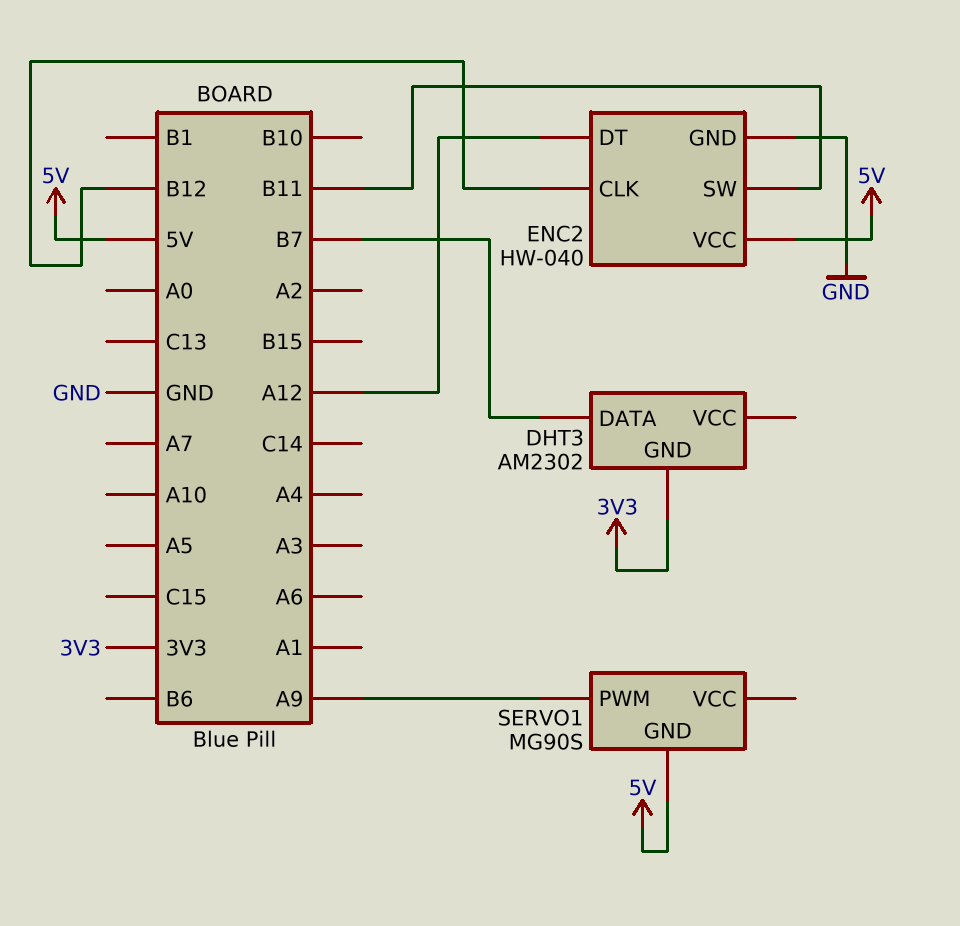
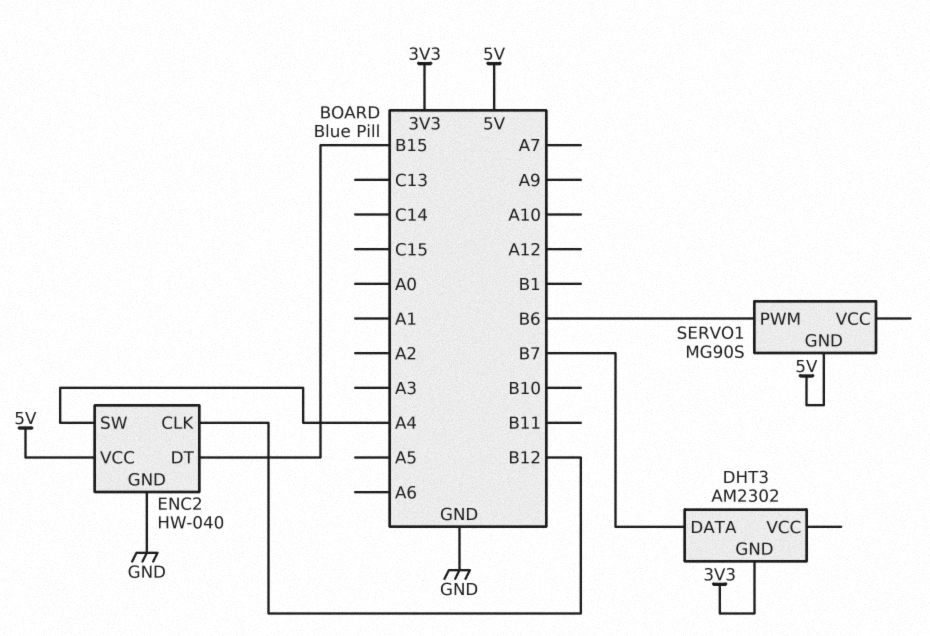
ENC2 pin DT: A12 -> B15
ENC2 pin SW: B11 -> A4
SERVO1 pin PWM: A9 -> B6

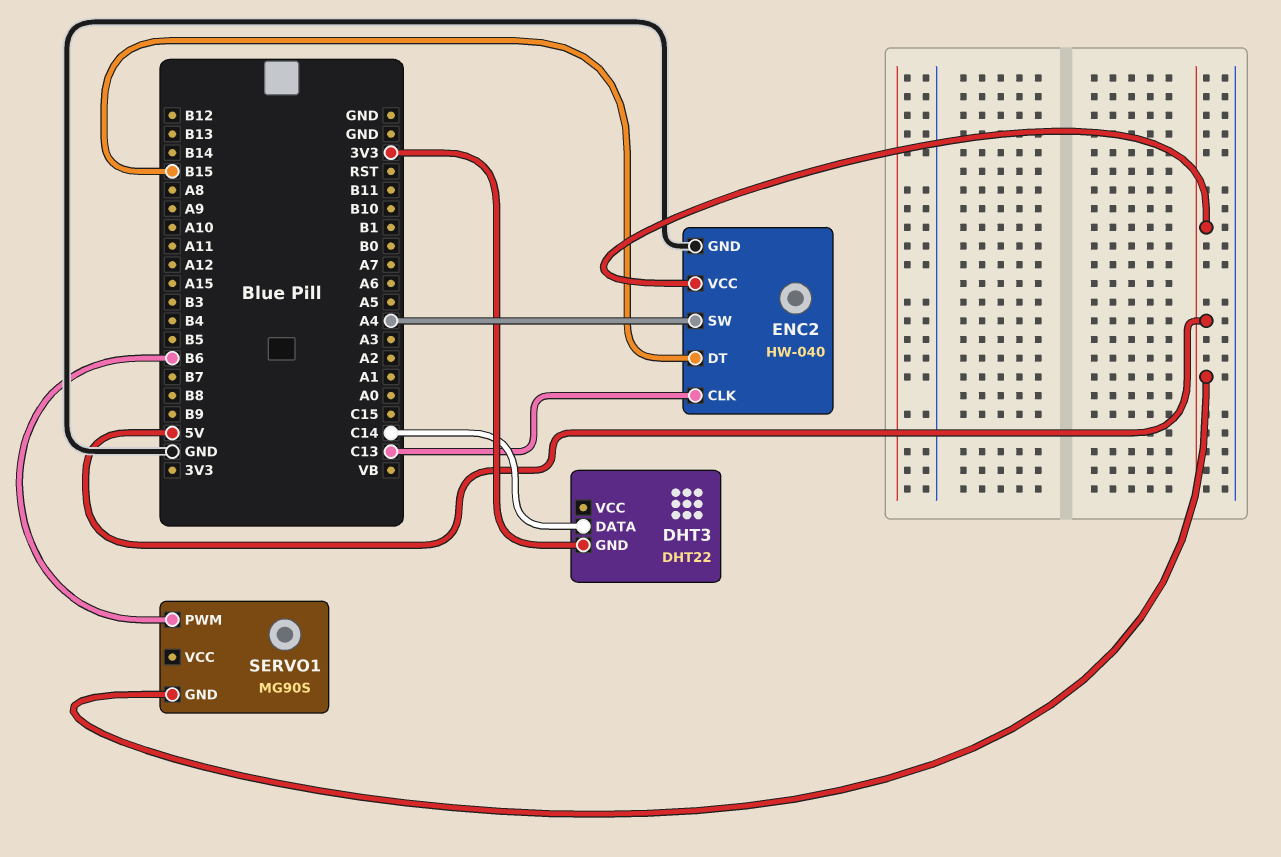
DHT3: AM2302 -> DHT22
DHT3 pin DATA: B7 -> C14
ENC2 pin CLK: B12 -> C13

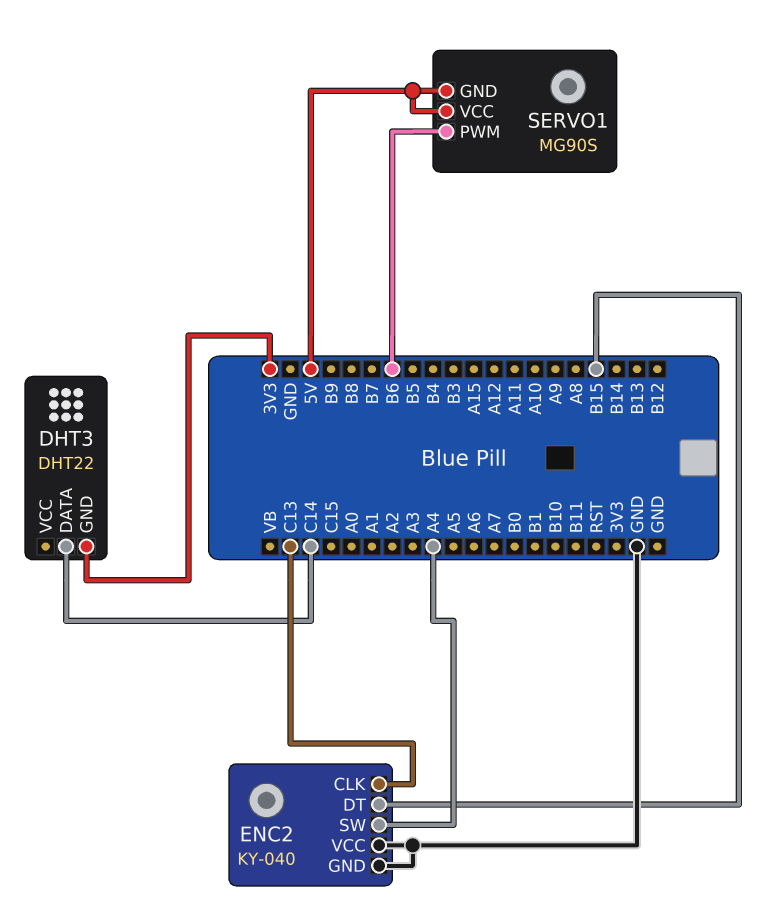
ENC2: HW-040 -> KY-040
ENC2 pin VCC: 5V -> GND
SERVO1 pin VCC: none -> 5V

